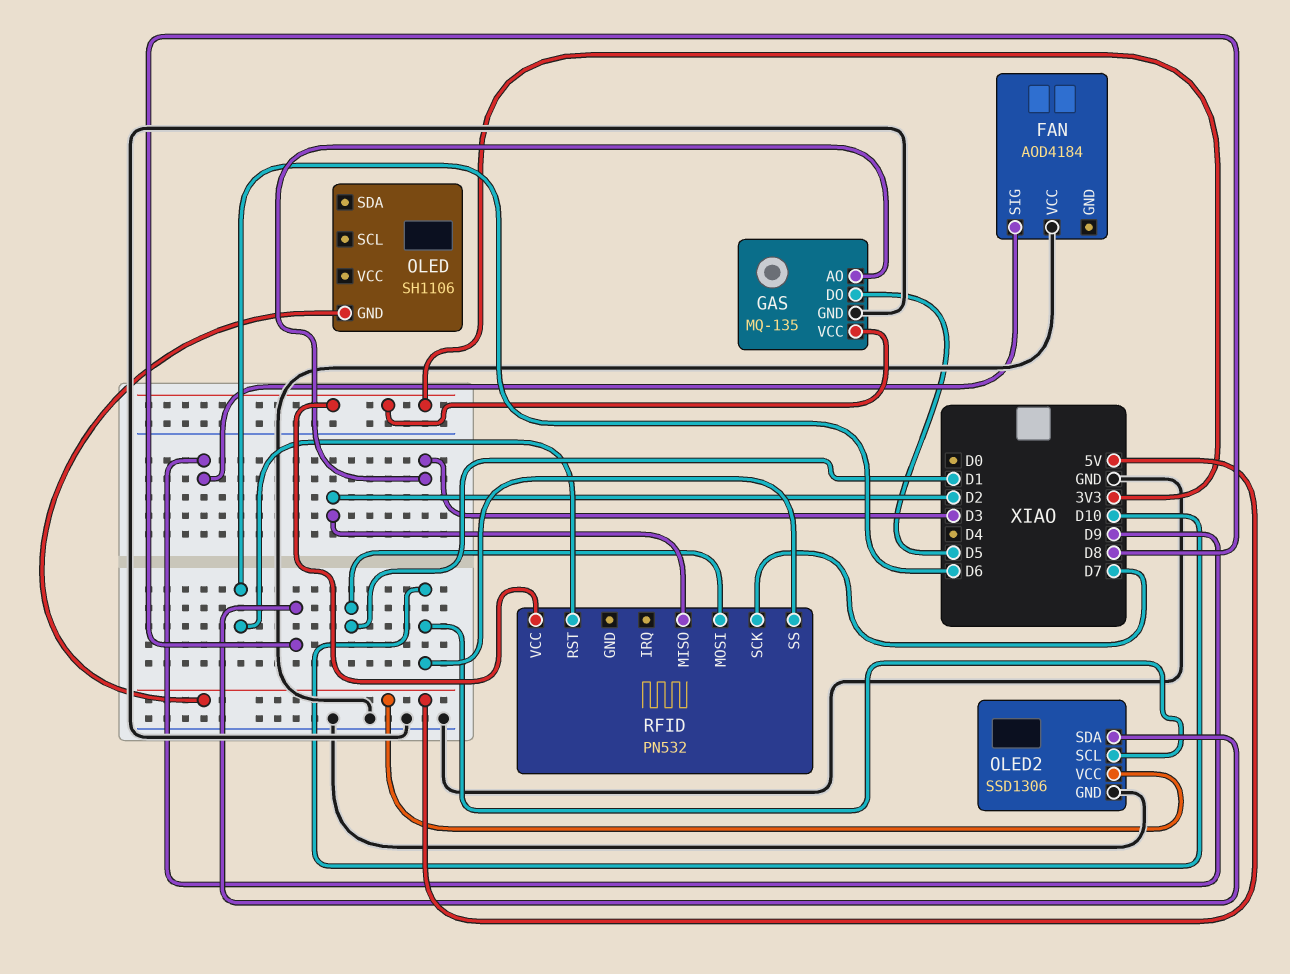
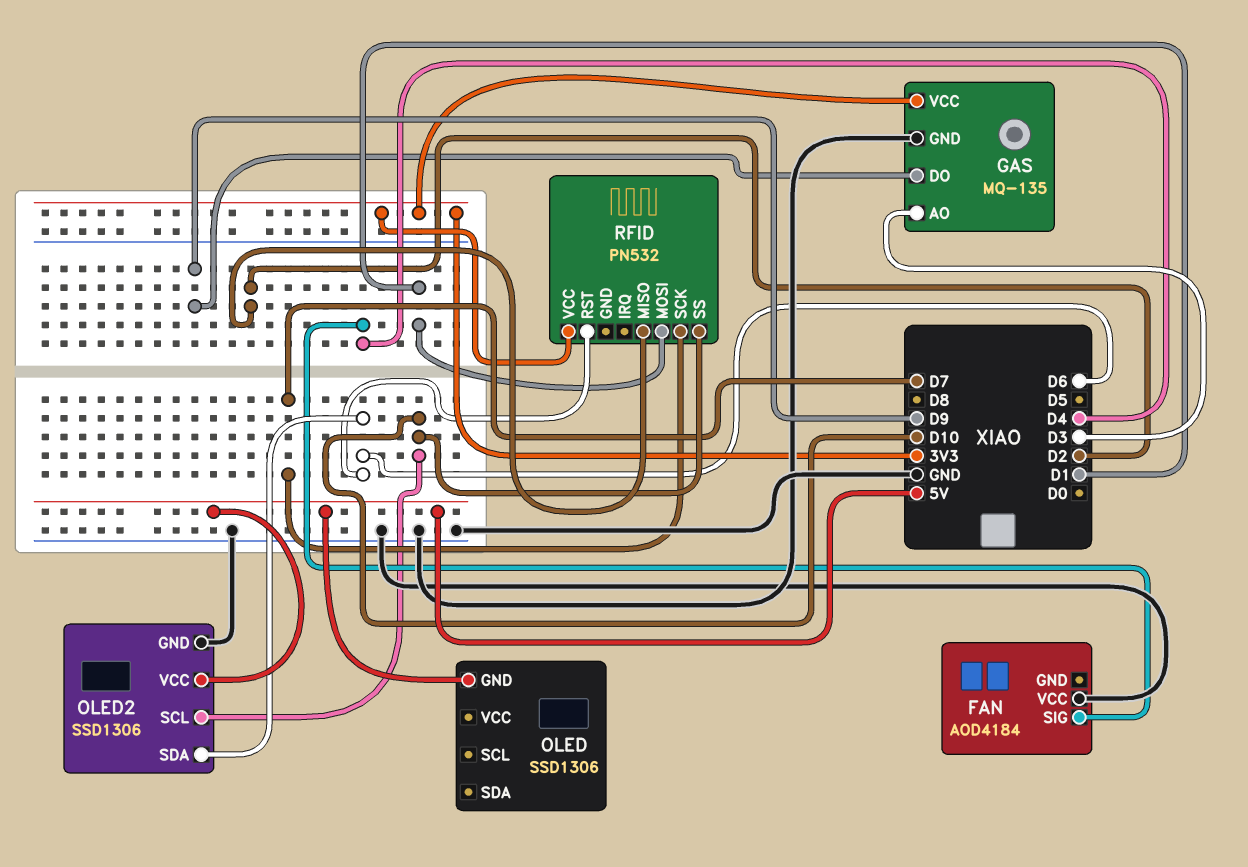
FAN pin SIG: D9 -> D4
GAS pin DO: D5 -> D9
OLED: SH1106 -> SSD1306
OLED2 pin SDA: D8 -> D6

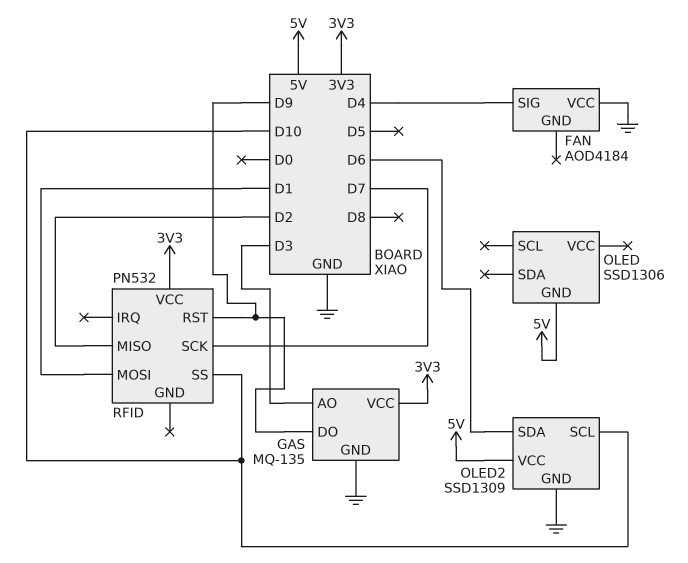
OLED2: SSD1306 -> SSD1309
RFID pin RST: D6 -> D9

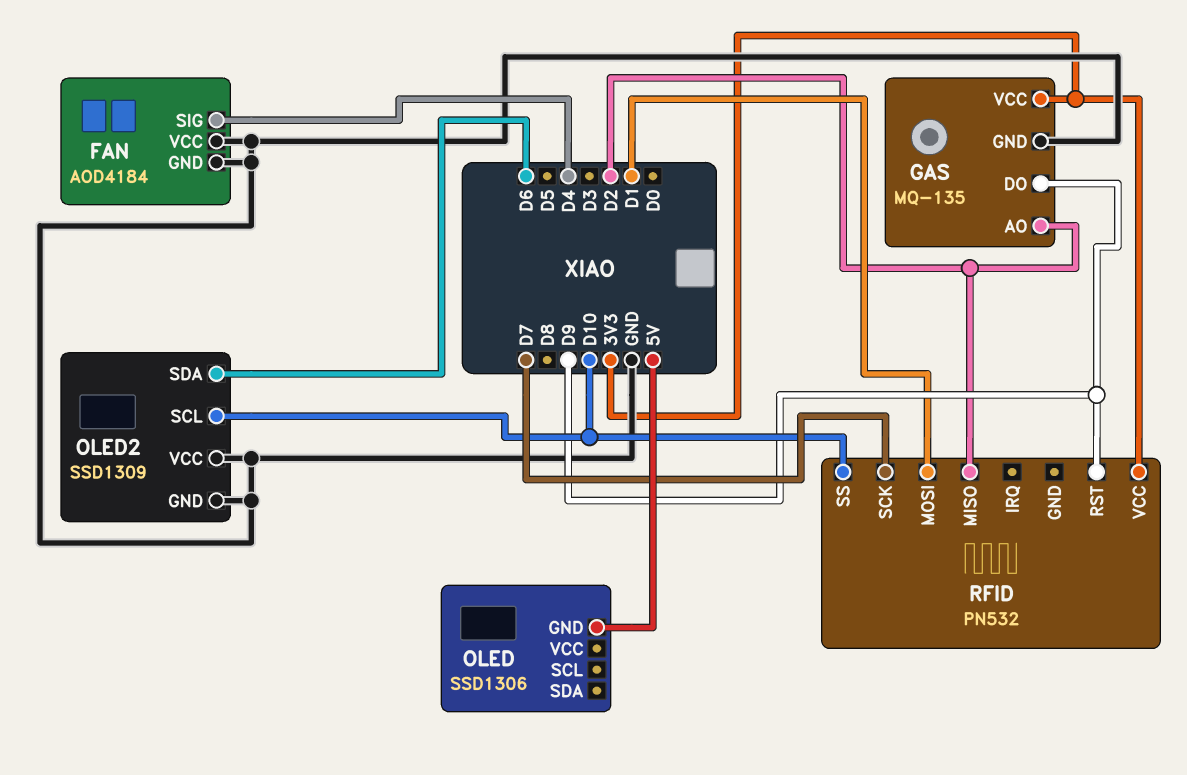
FAN pin GND: none -> GND
GAS pin AO: D3 -> D2
OLED2 pin VCC: 5V -> GND

